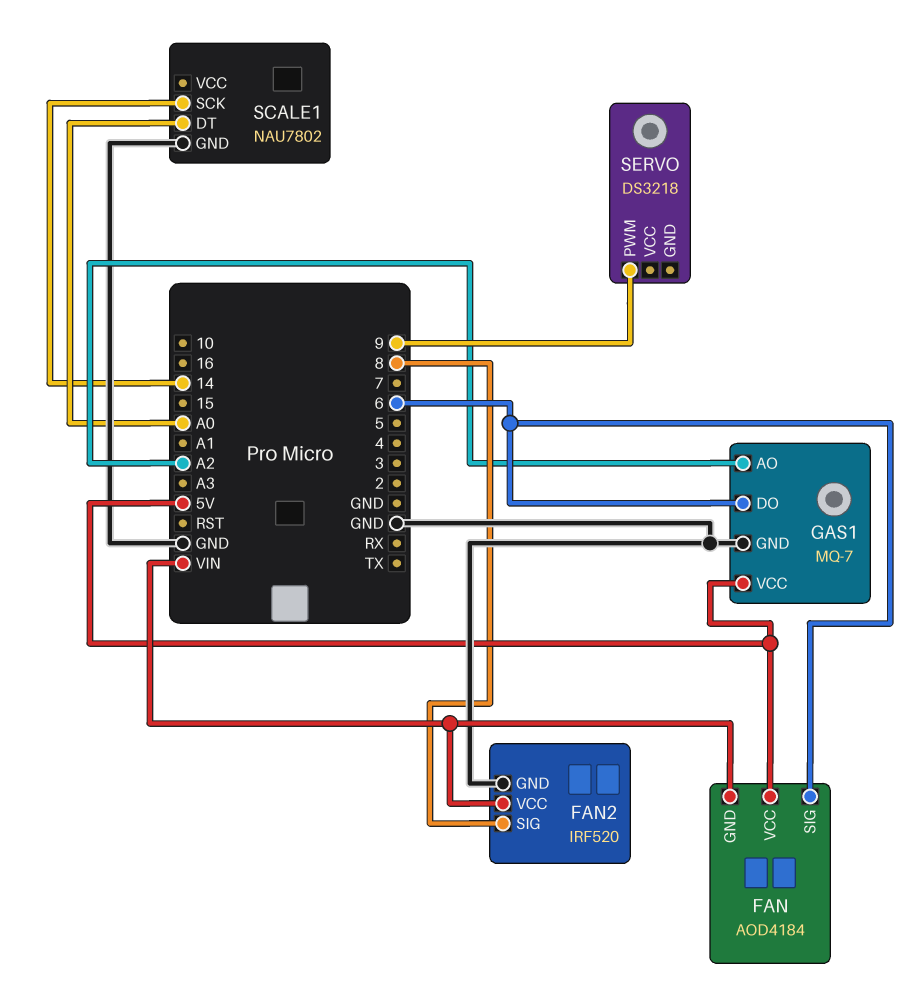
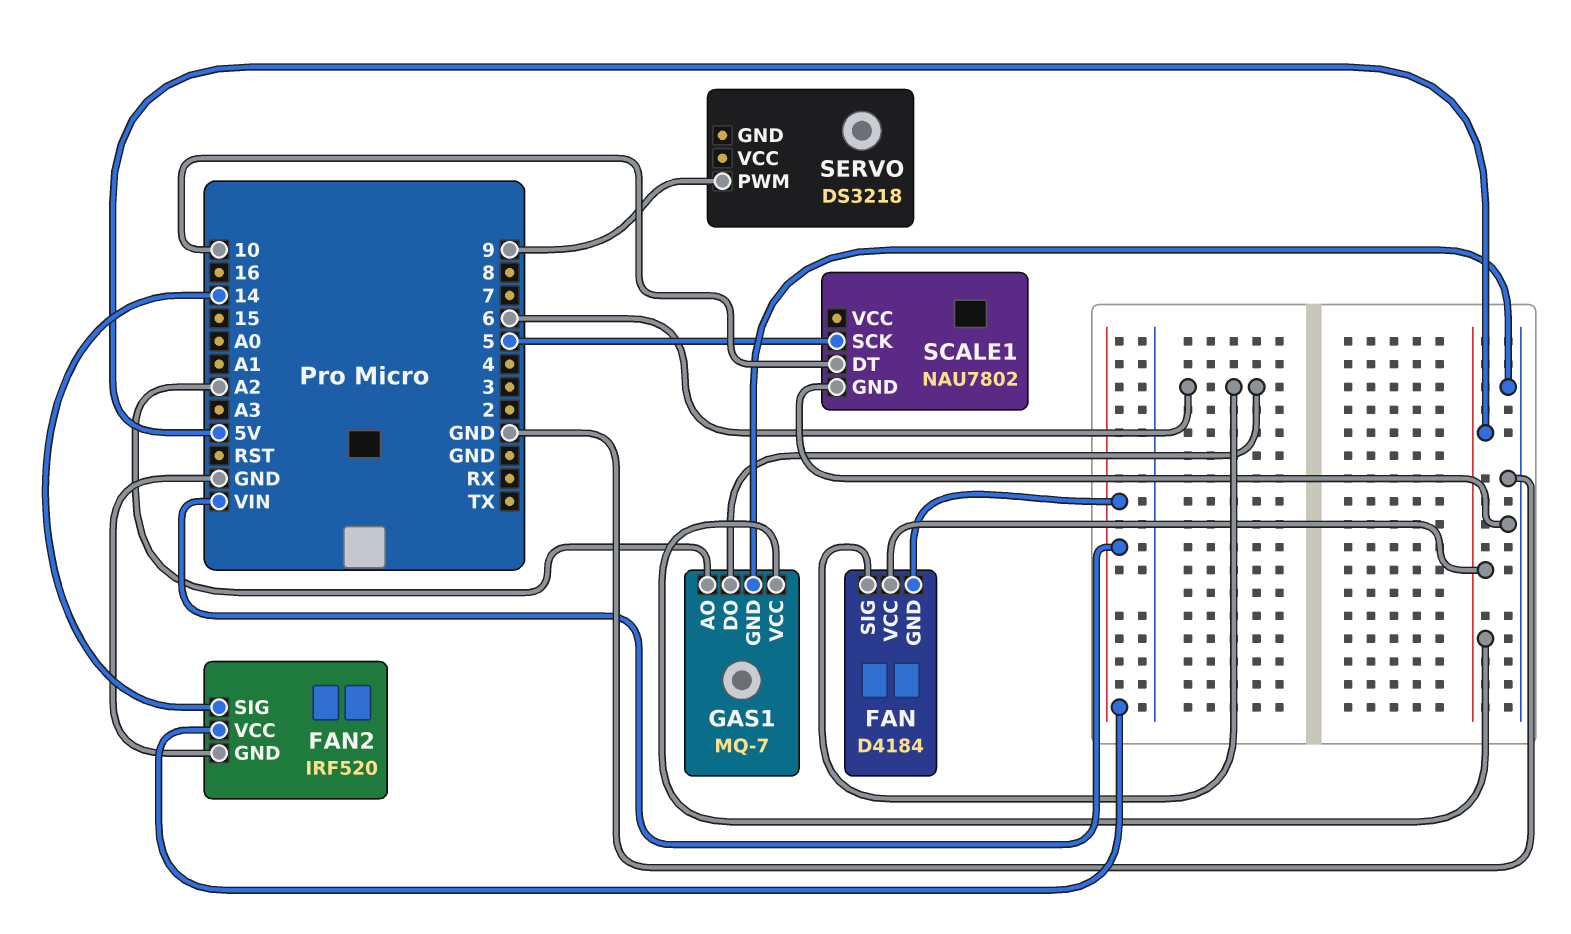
FAN: AOD4184 -> D4184
FAN2 pin SIG: 8 -> 14
SCALE1 pin DT: A0 -> 10
SCALE1 pin SCK: 14 -> 5

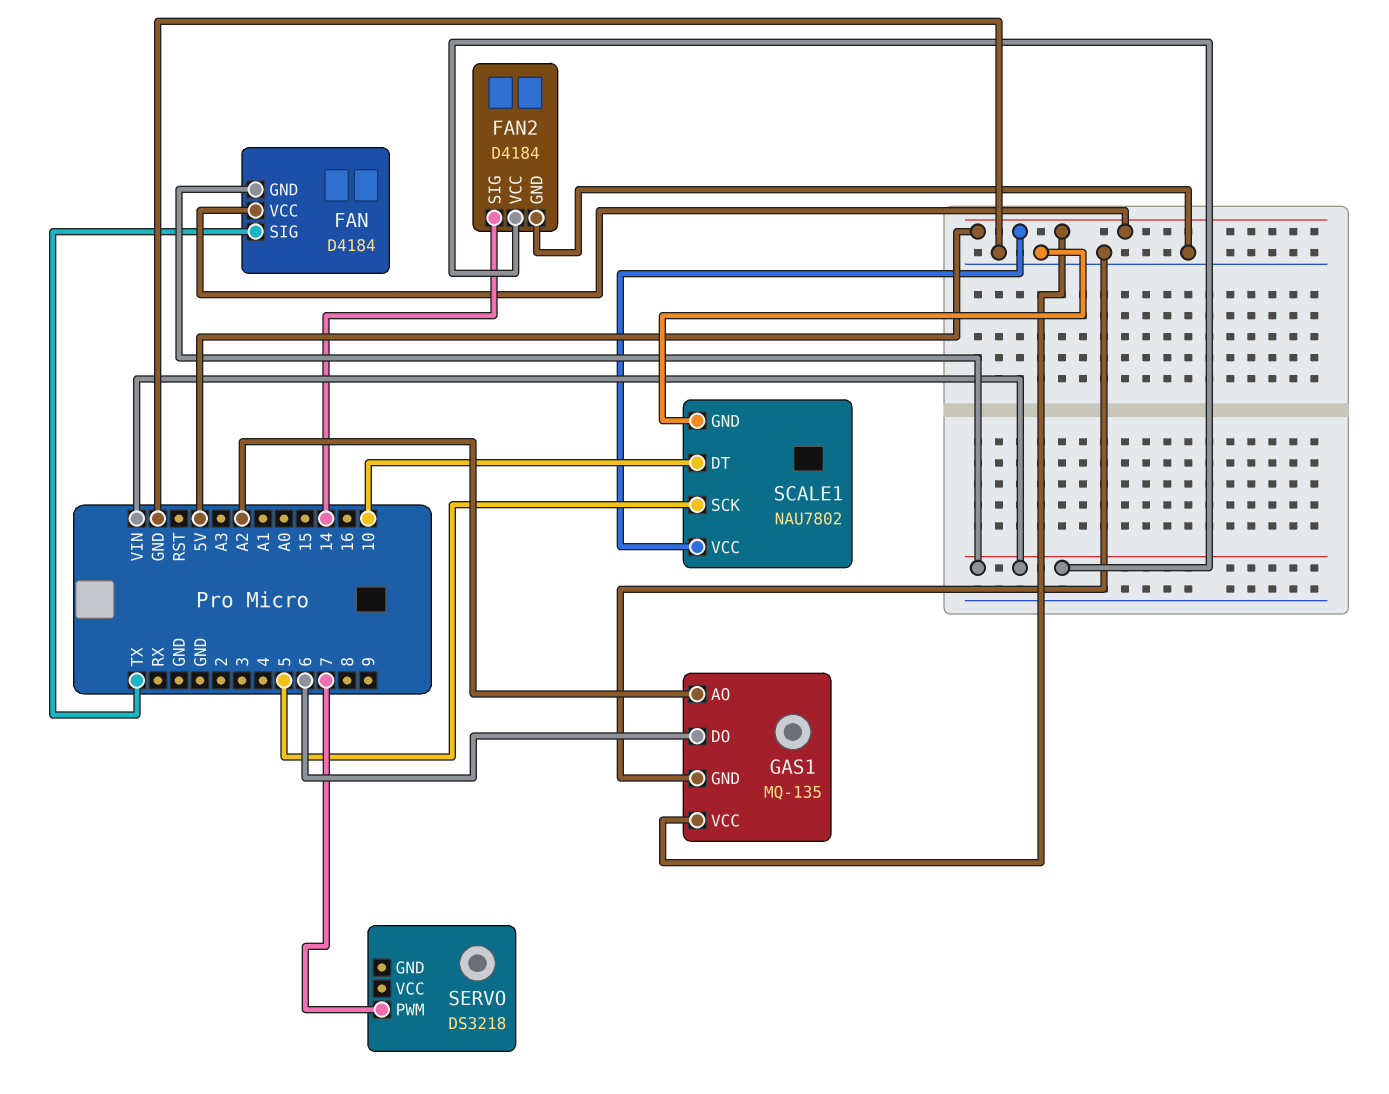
FAN pin SIG: 6 -> TX
FAN2: IRF520 -> D4184
GAS1: MQ-7 -> MQ-135
SCALE1 pin VCC: none -> 5V
SERVO pin PWM: 9 -> 7

